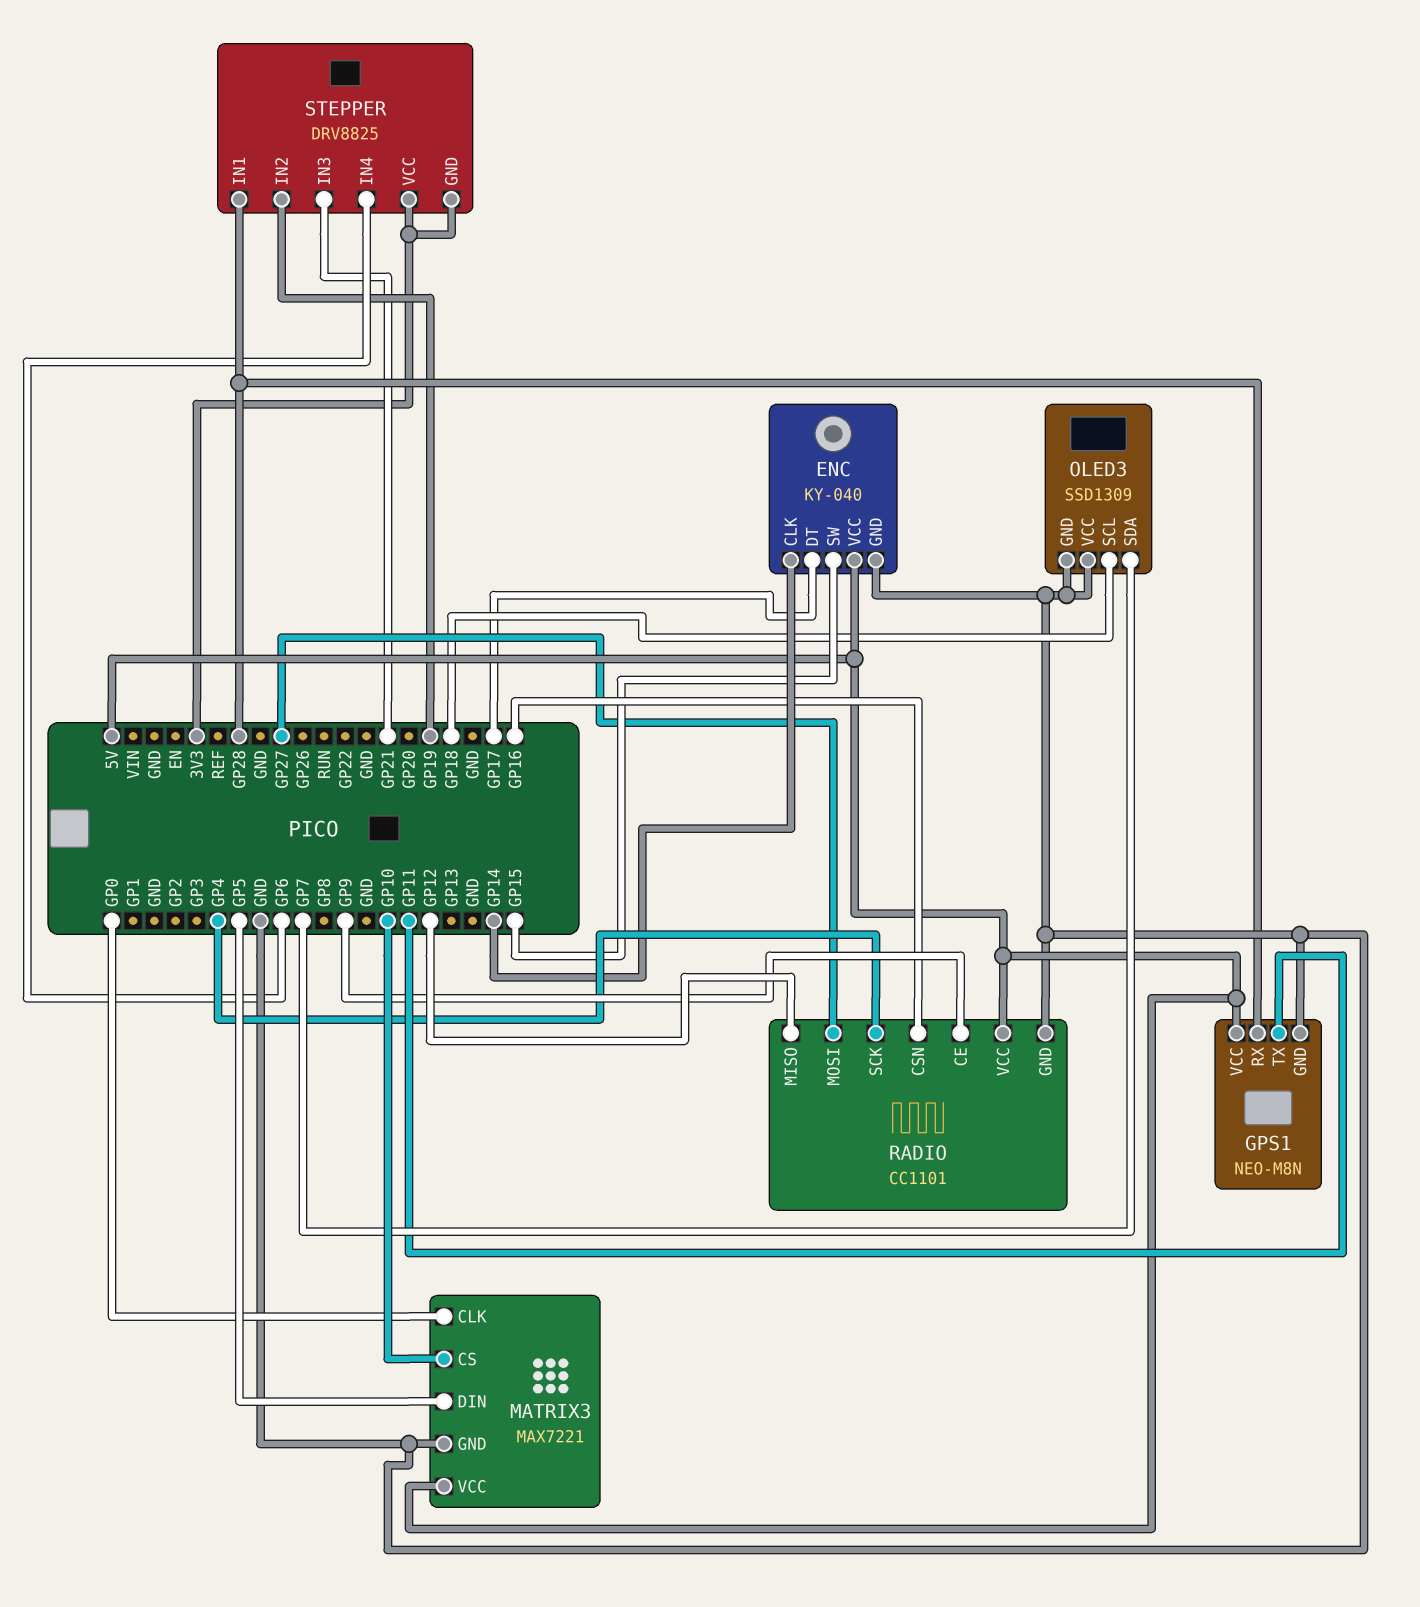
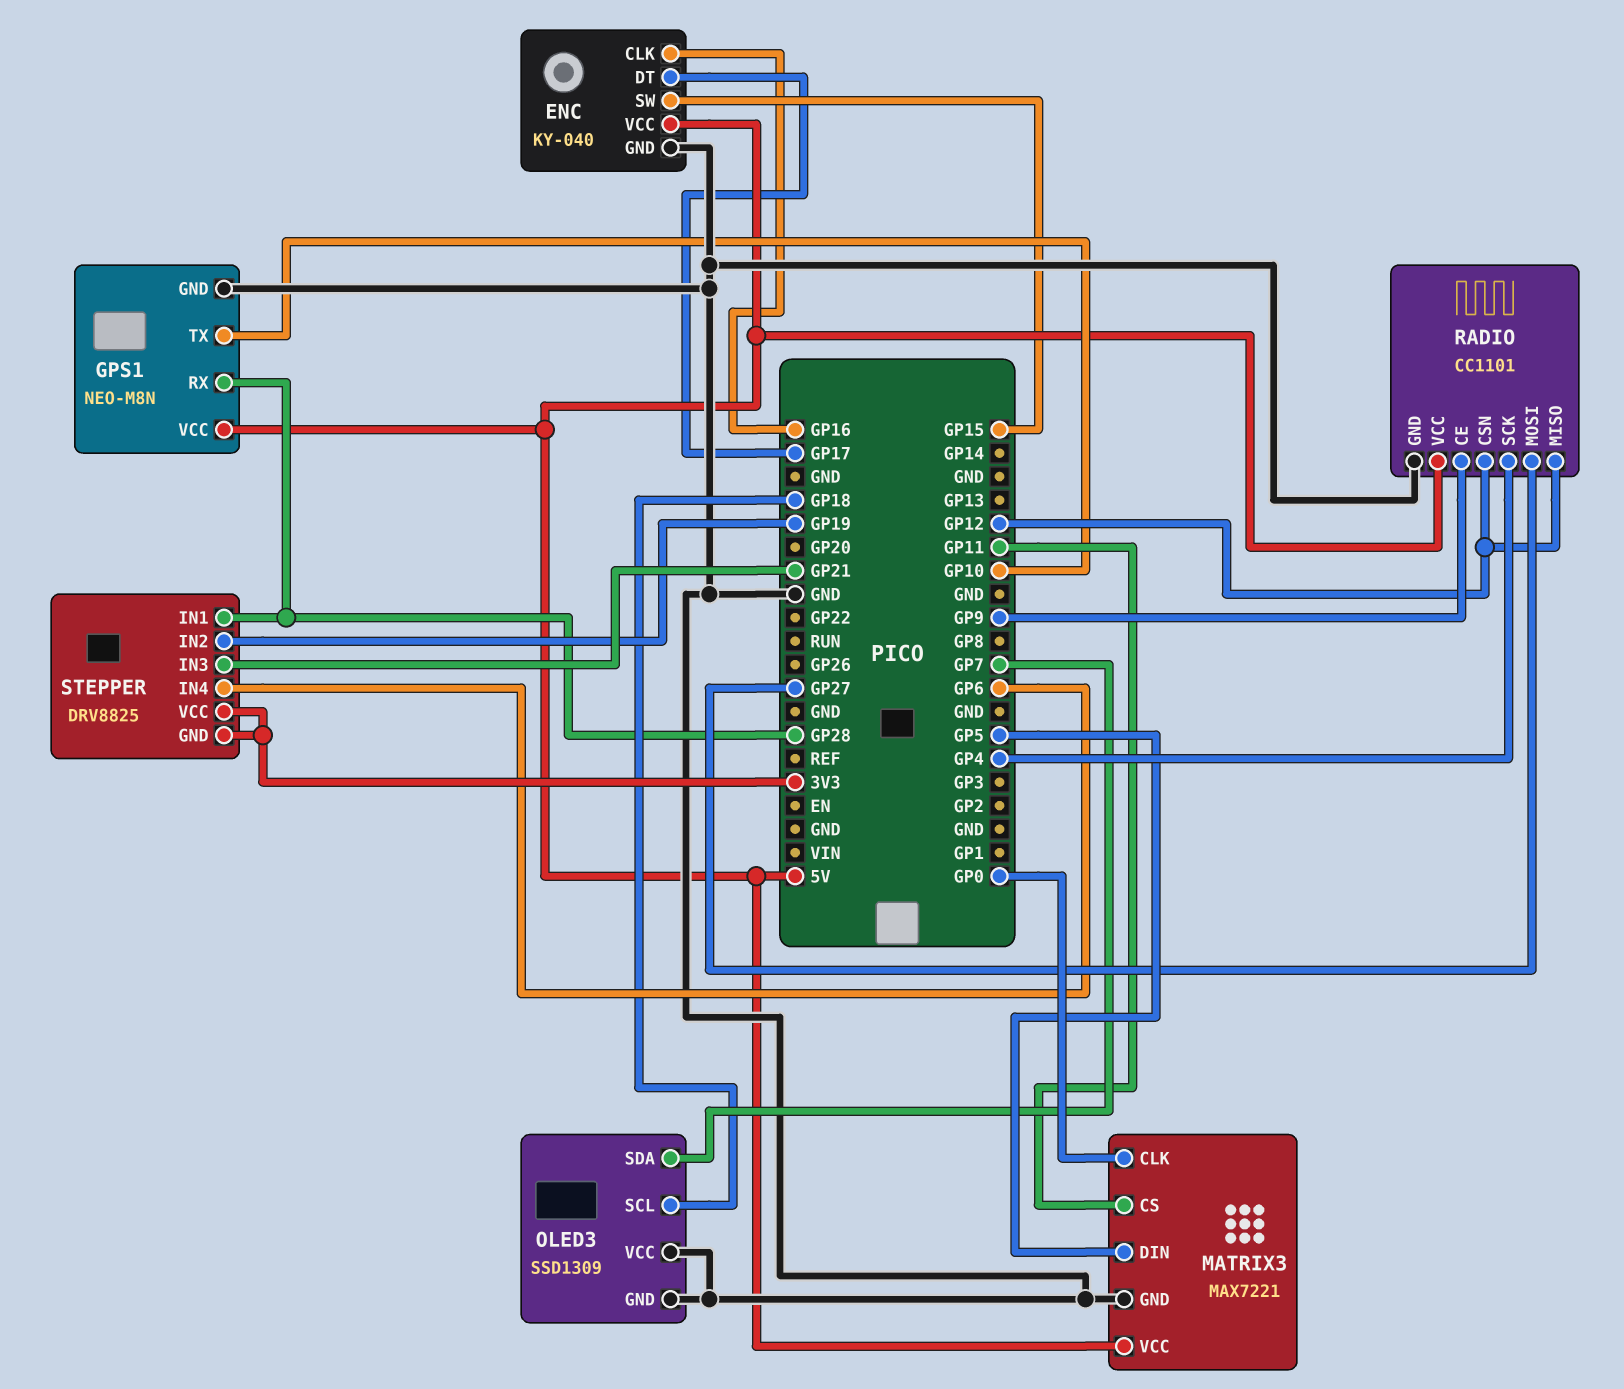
ENC pin CLK: GP14 -> GP16
GPS1 pin TX: GP11 -> GP10
MATRIX3 pin CS: GP10 -> GP11
RADIO pin CSN: GP16 -> GP12

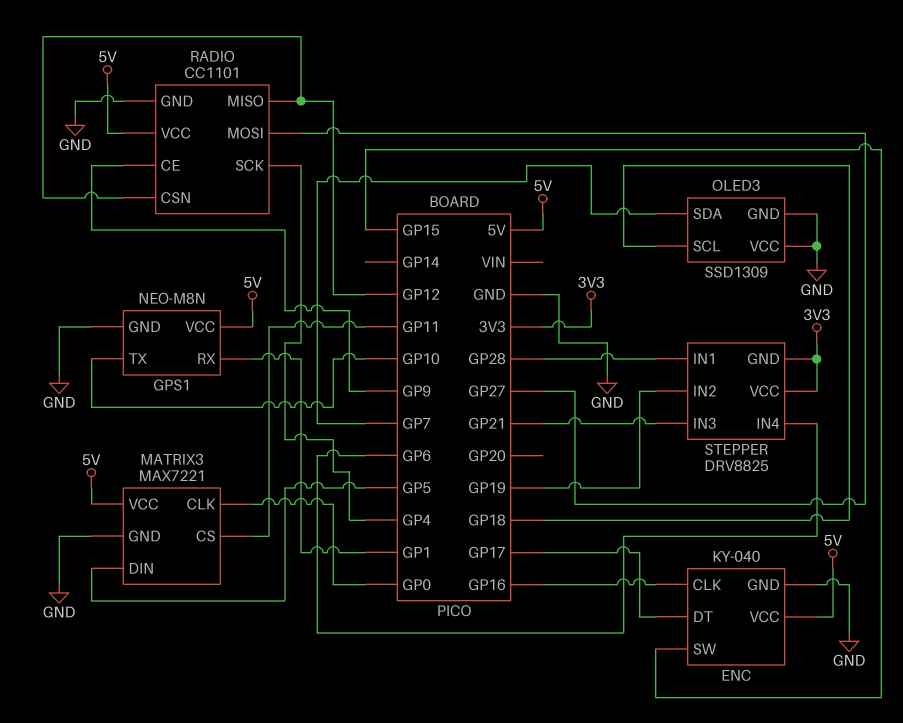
GPS1 pin RX: GP28 -> GP1

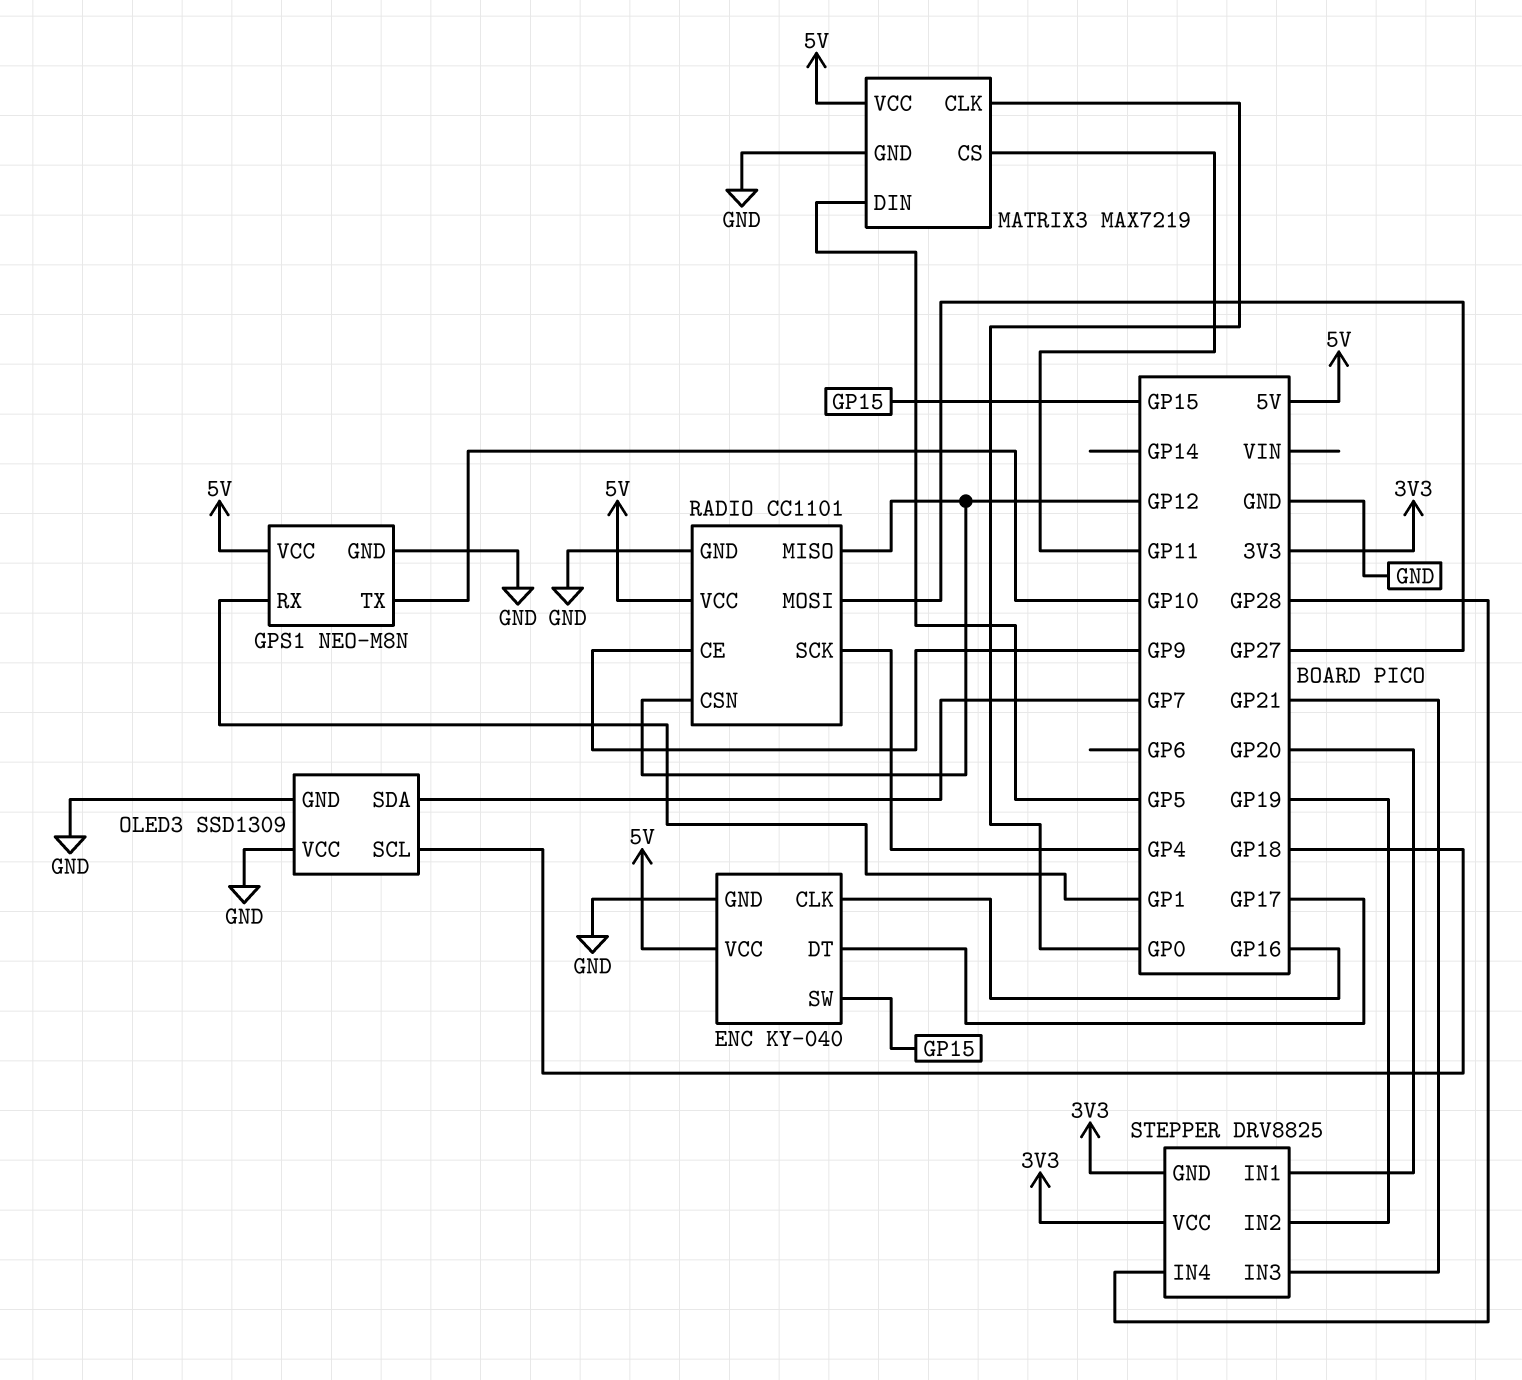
MATRIX3: MAX7221 -> MAX7219
STEPPER pin IN1: GP28 -> GP20
STEPPER pin IN4: GP6 -> GP28

